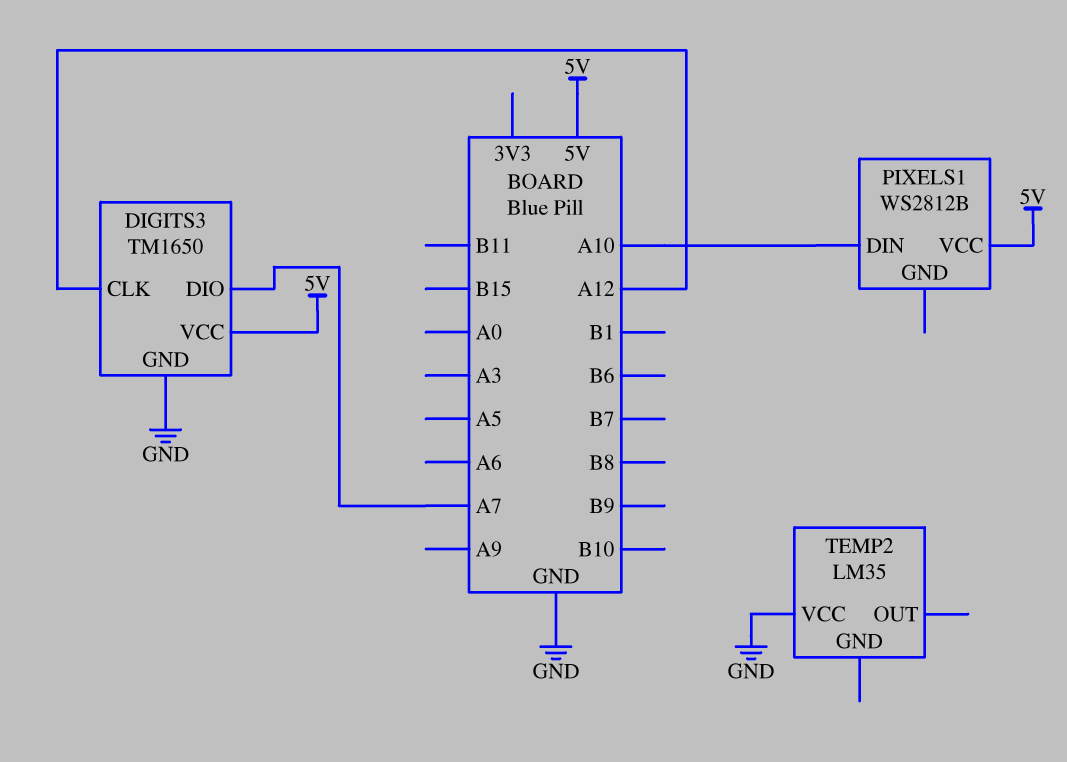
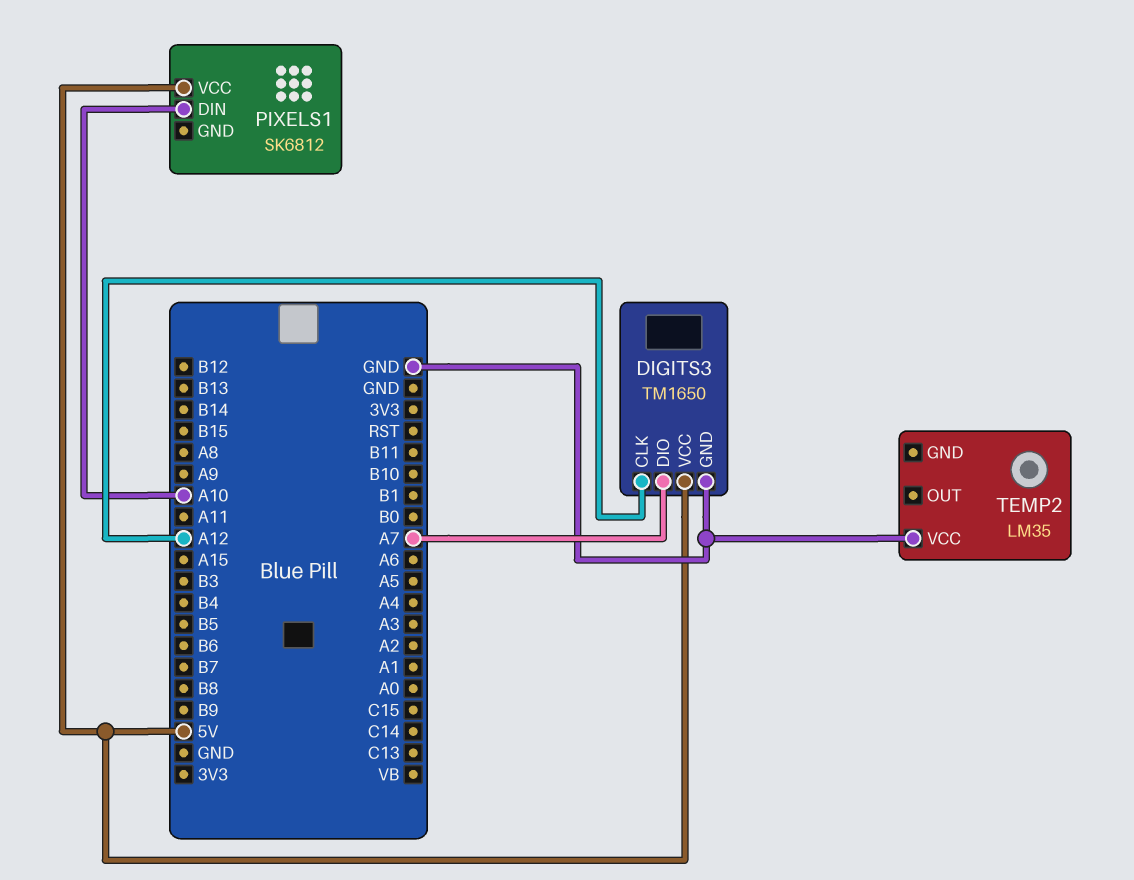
PIXELS1: WS2812B -> SK6812

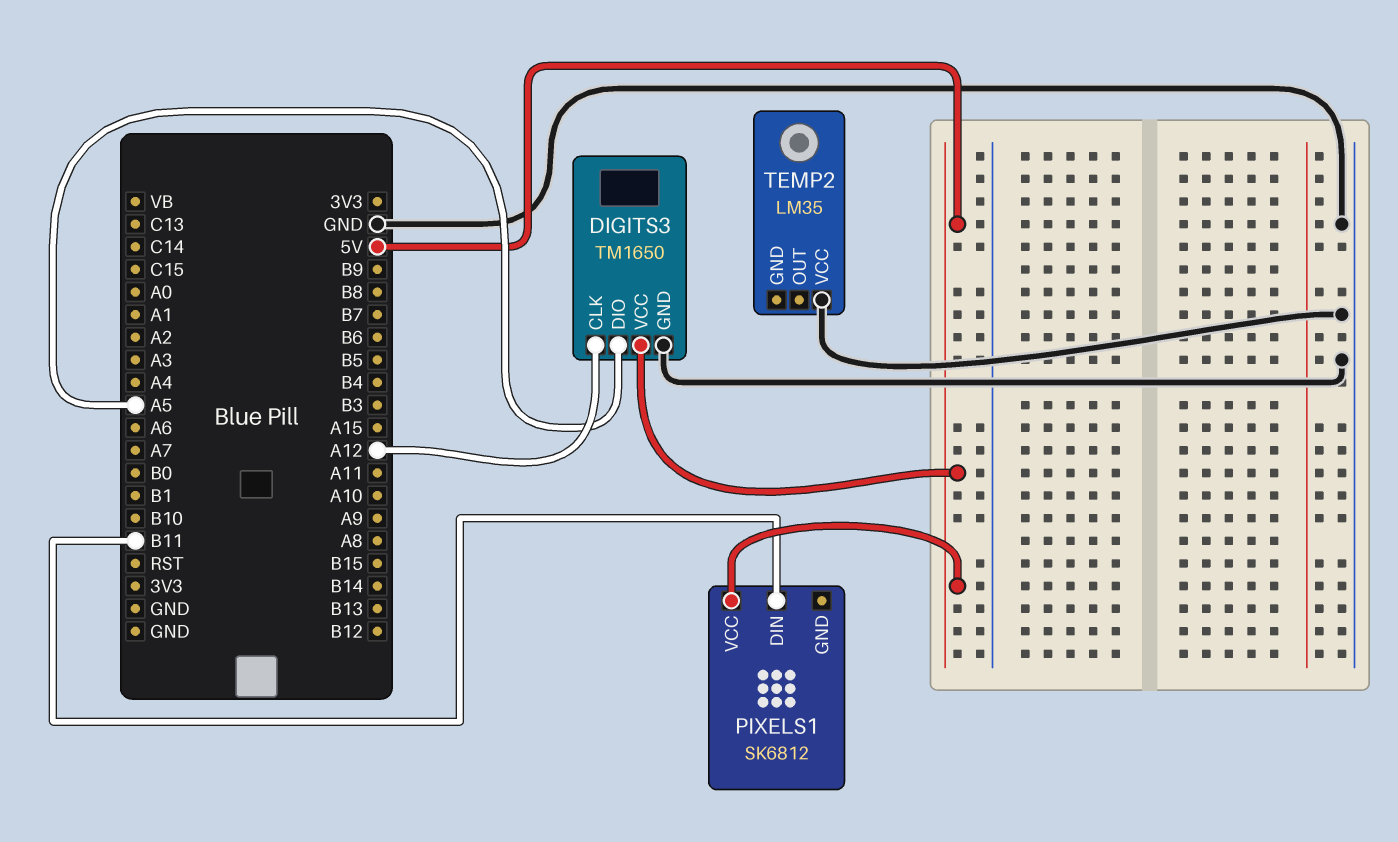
DIGITS3 pin DIO: A7 -> A5
PIXELS1 pin DIN: A10 -> B11

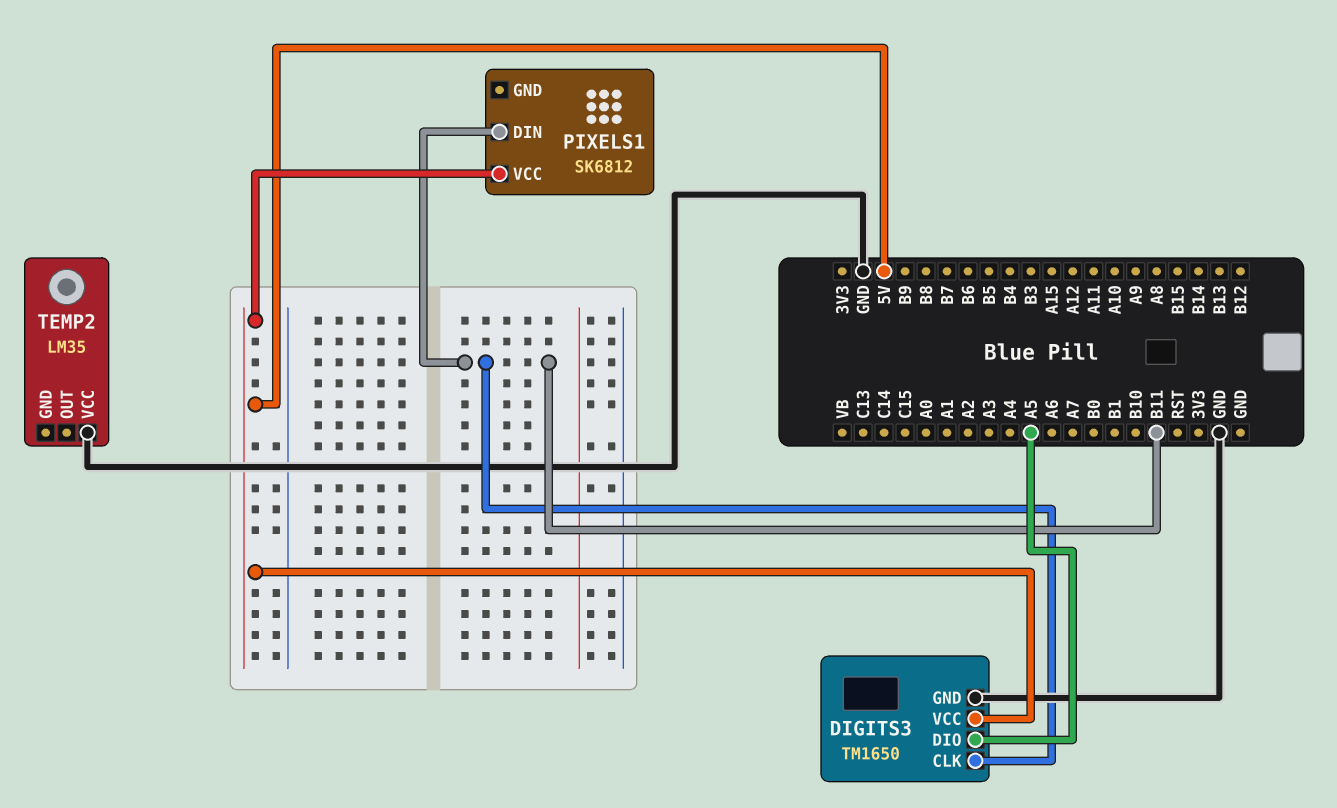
DIGITS3 pin CLK: A12 -> B11

